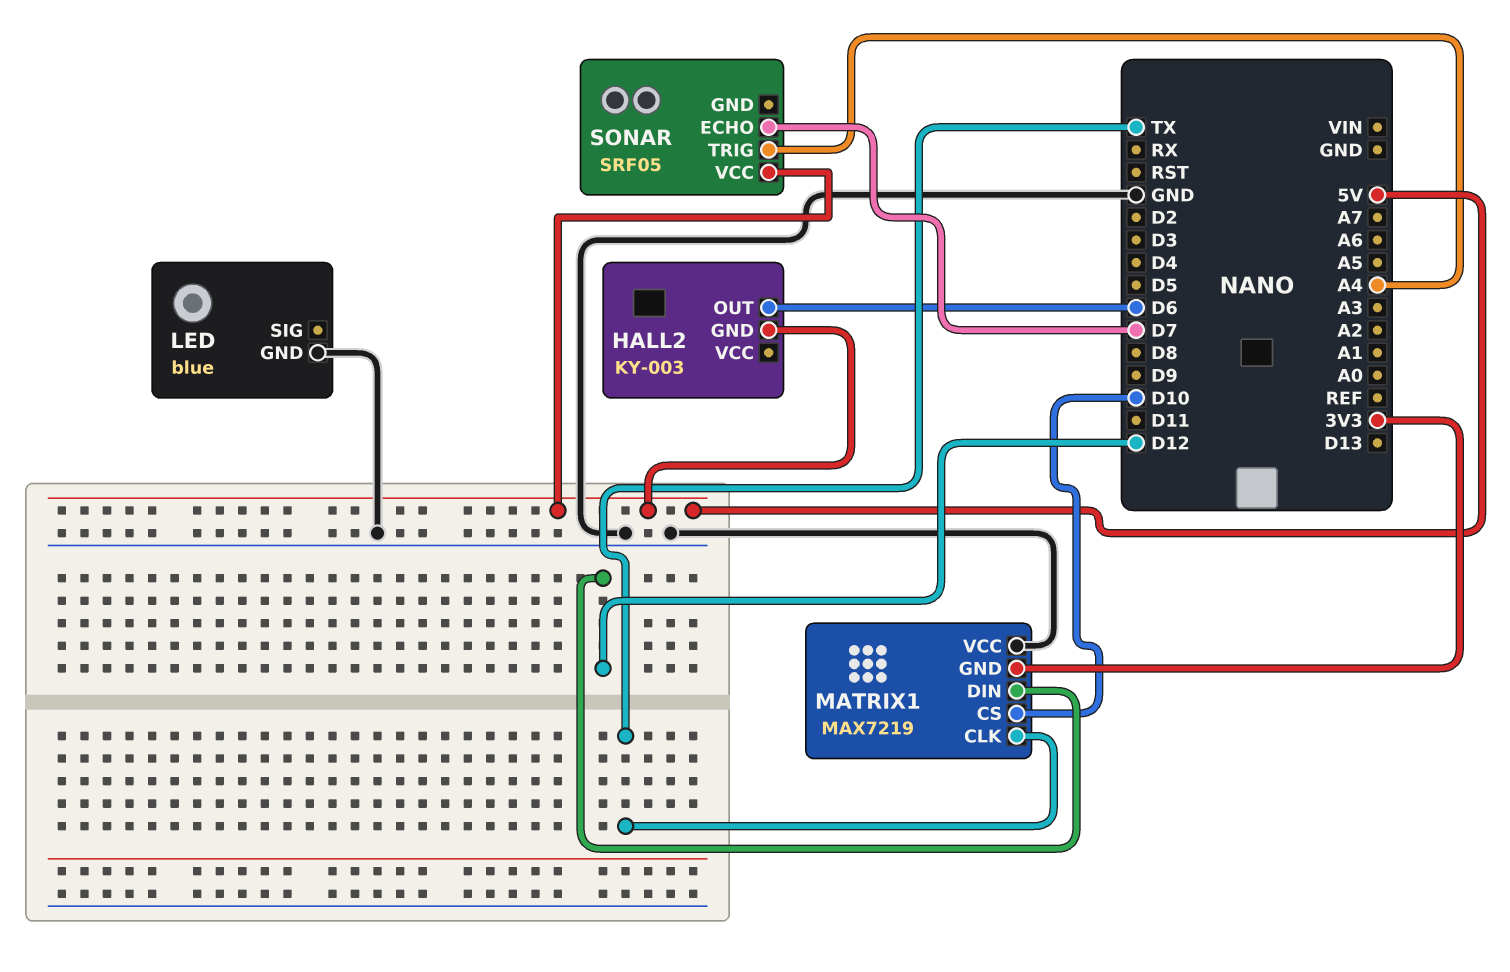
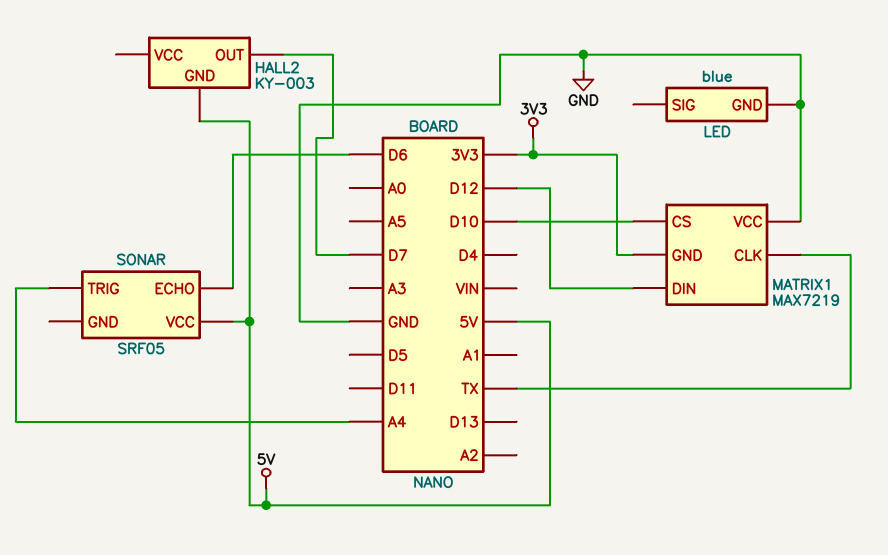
HALL2 pin OUT: D6 -> D7
SONAR pin ECHO: D7 -> D6

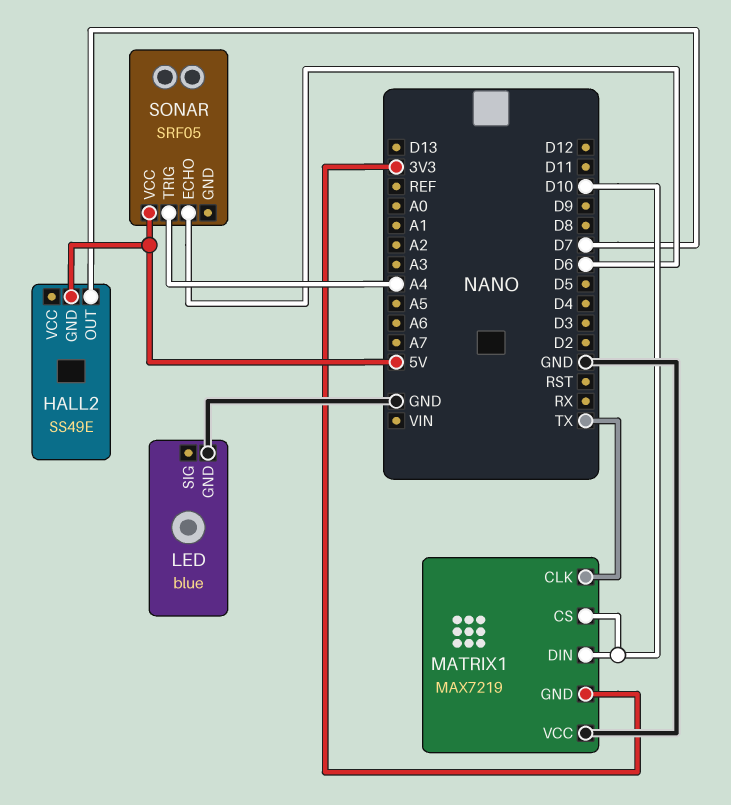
HALL2: KY-003 -> SS49E
MATRIX1 pin DIN: D12 -> D10

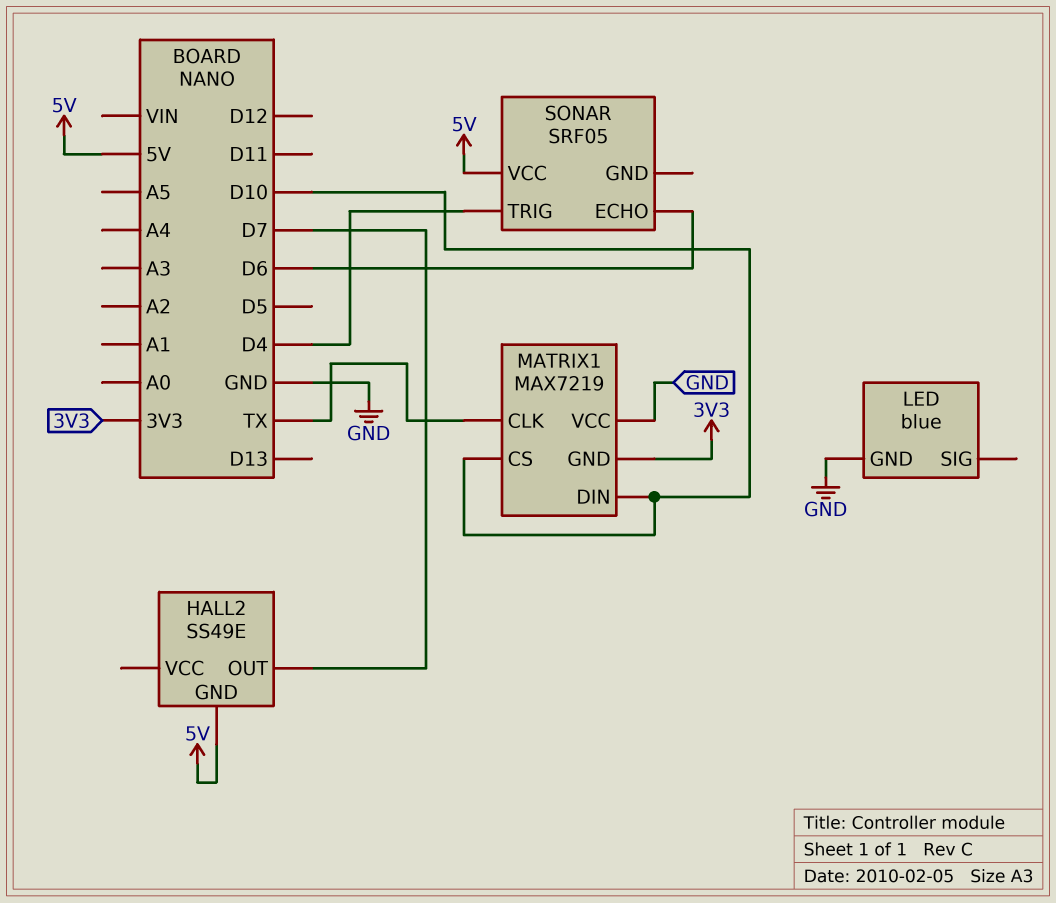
SONAR pin TRIG: A4 -> D4

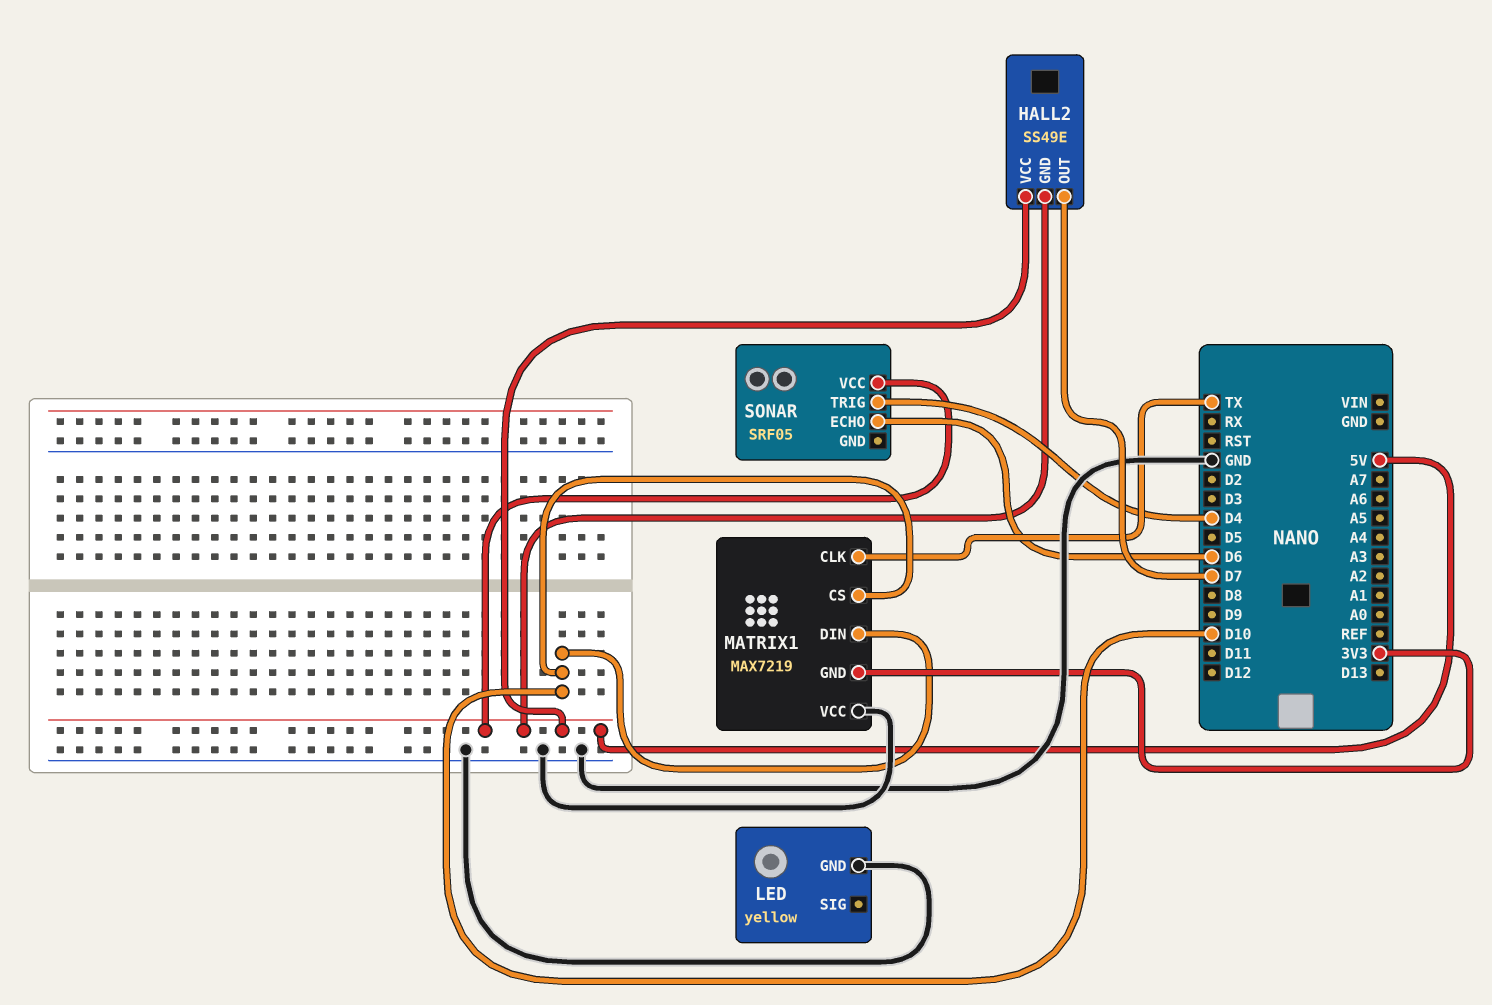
HALL2 pin VCC: none -> 5V
LED: blue -> yellow

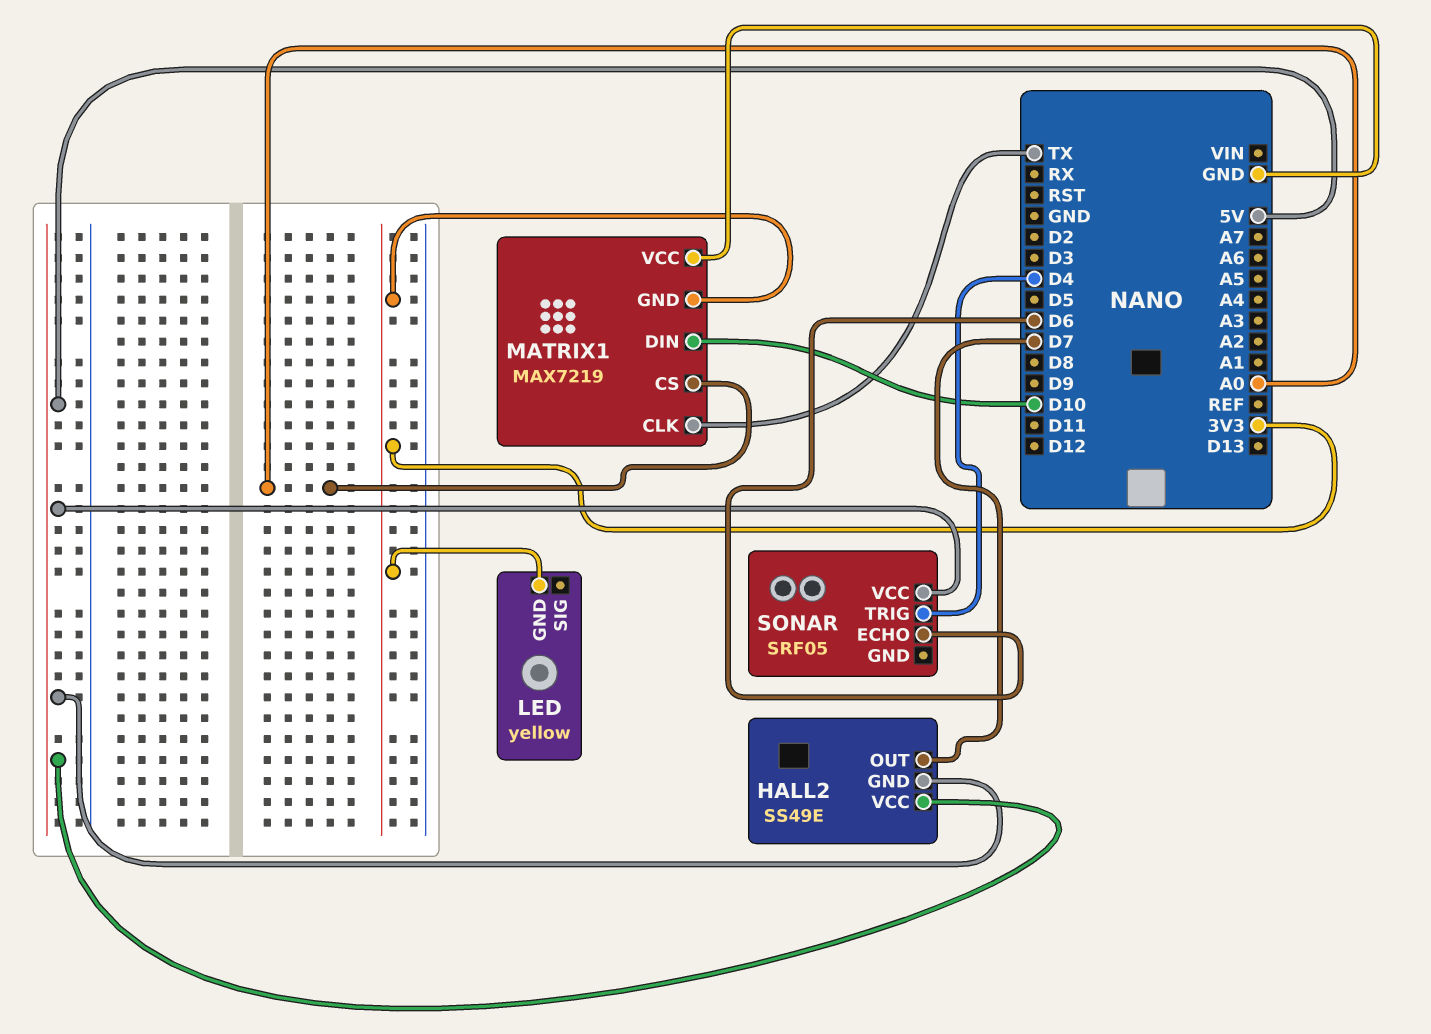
LED pin GND: GND -> 3V3
MATRIX1 pin CS: D10 -> A0

